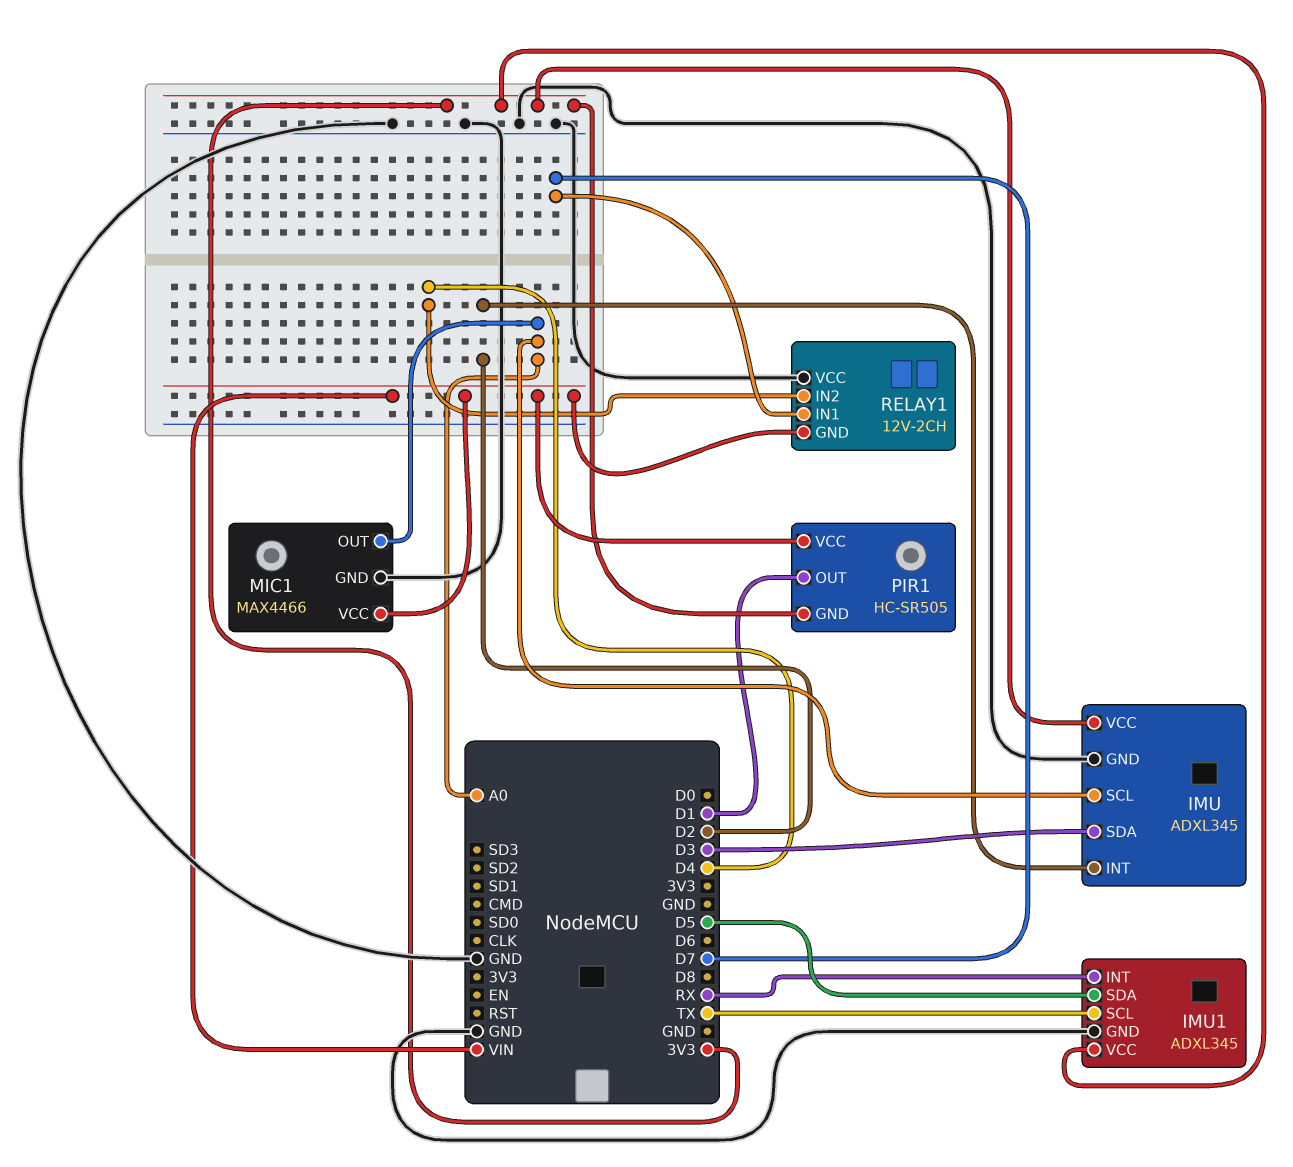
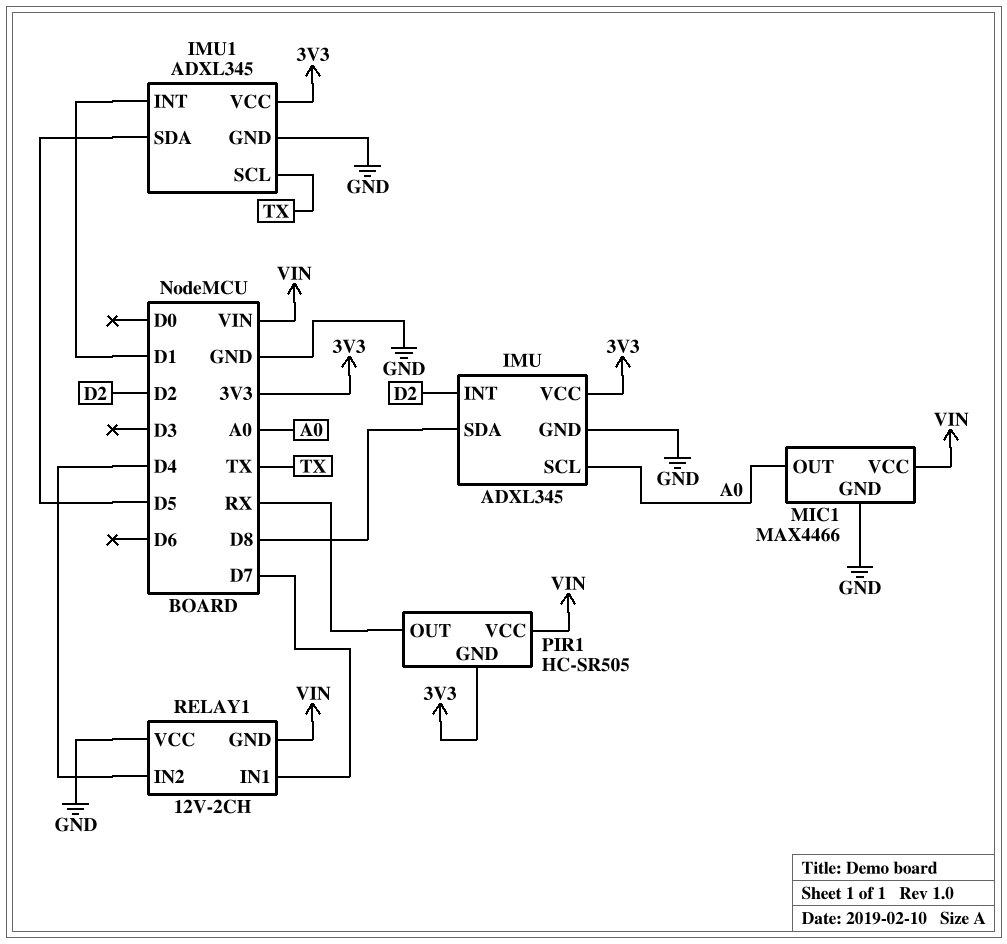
IMU pin SDA: D3 -> D8
IMU1 pin INT: RX -> D1
PIR1 pin OUT: D1 -> RX

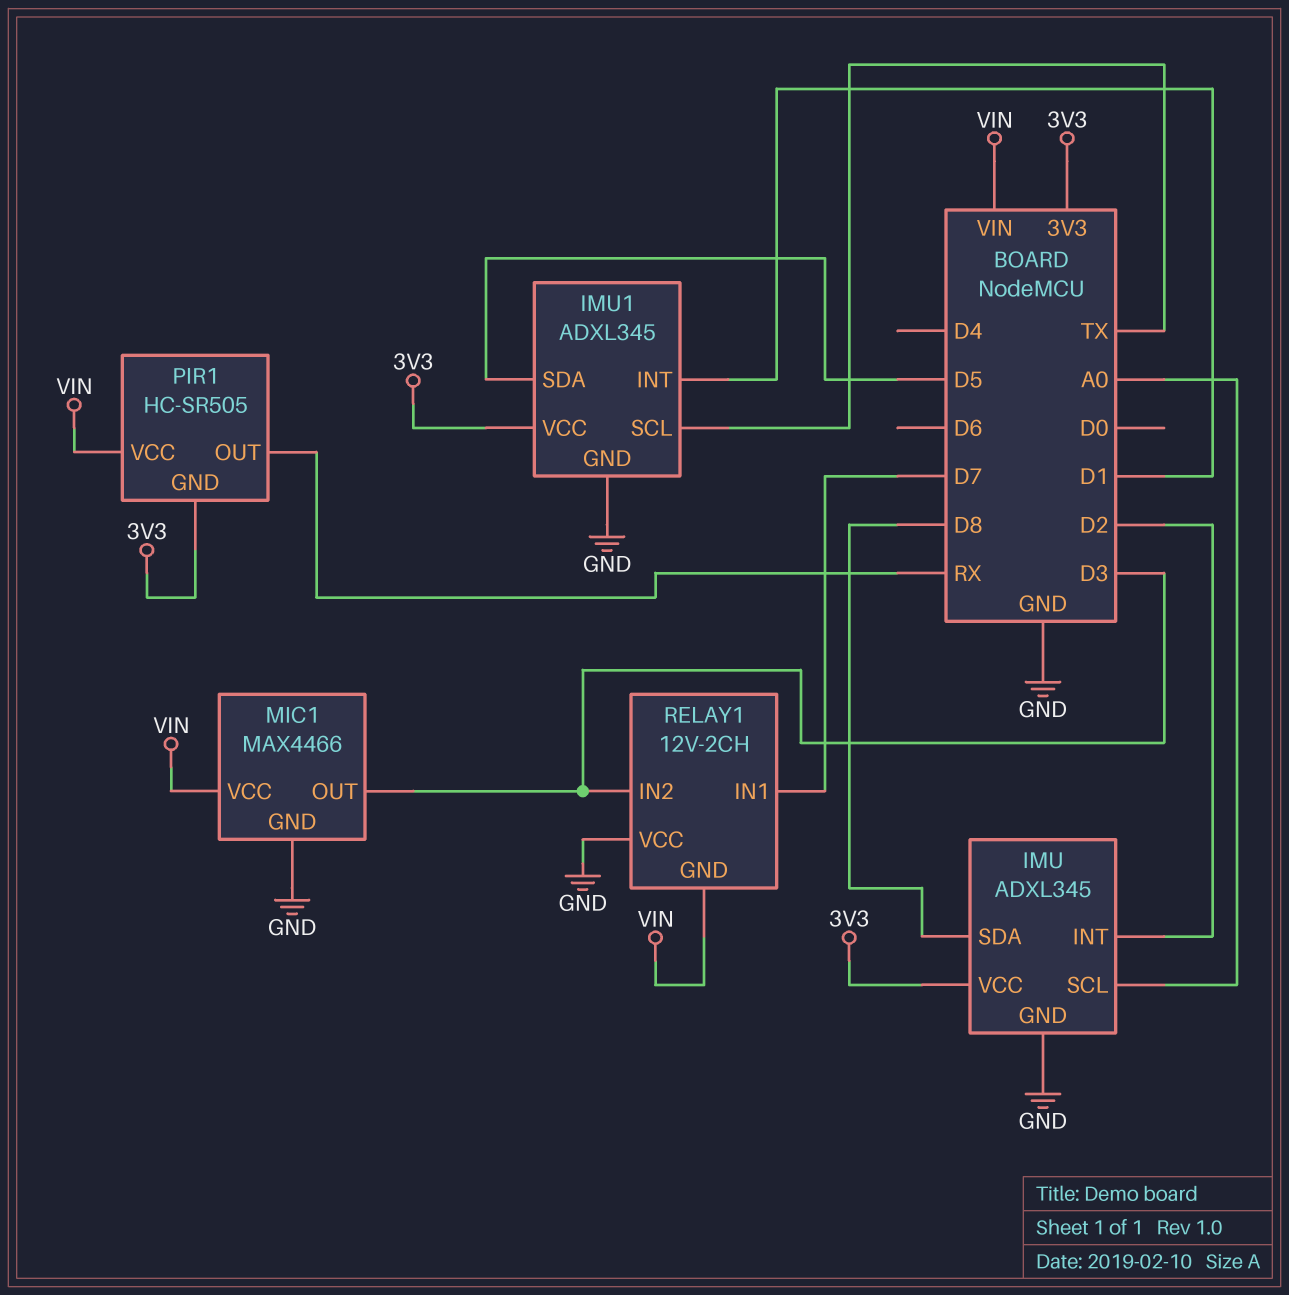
MIC1 pin OUT: A0 -> D3
RELAY1 pin IN2: D4 -> D3

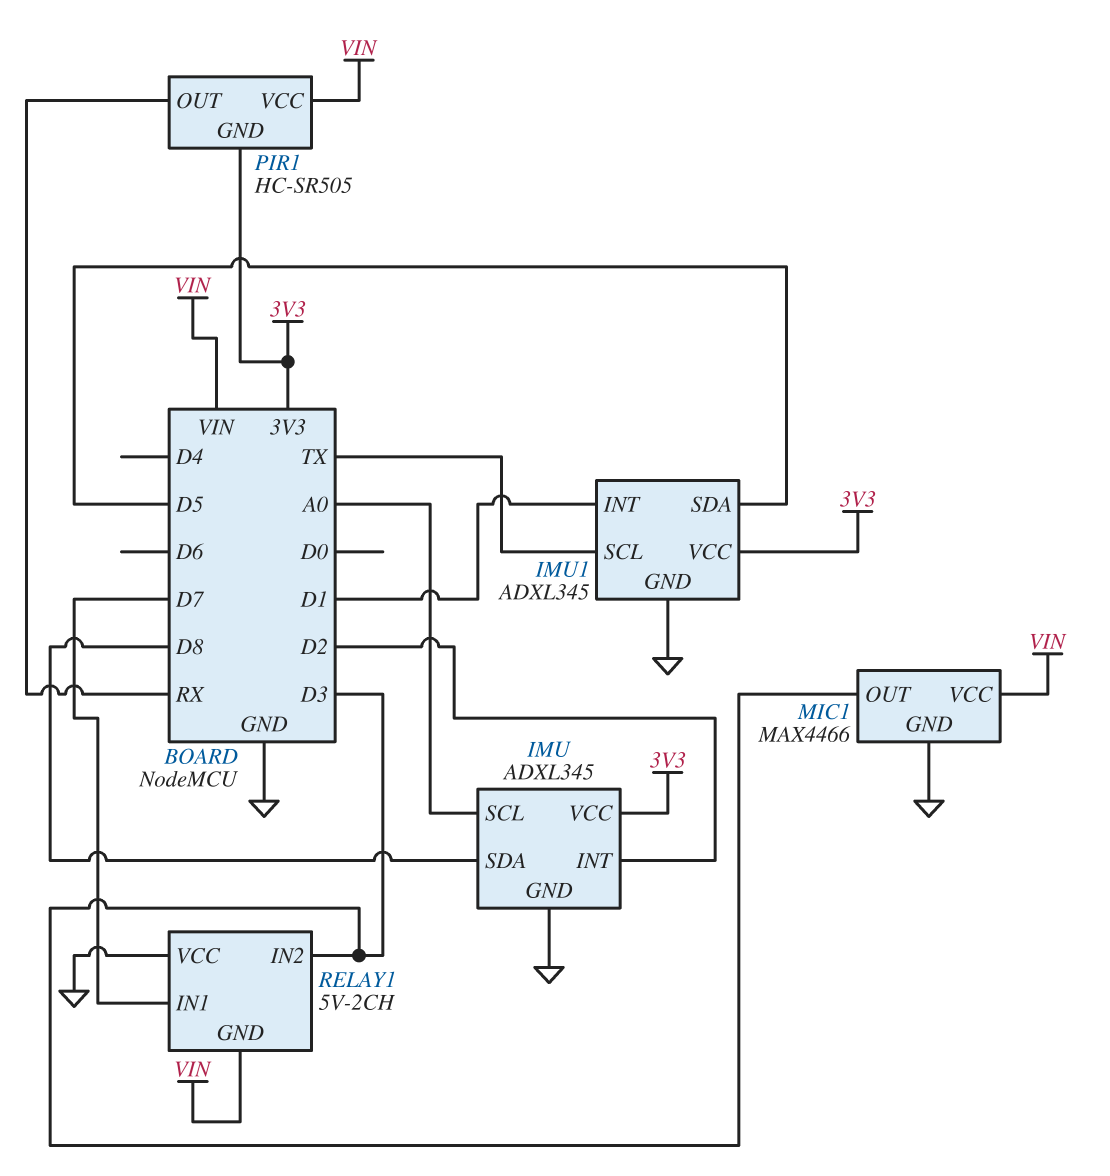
RELAY1: 12V-2CH -> 5V-2CH

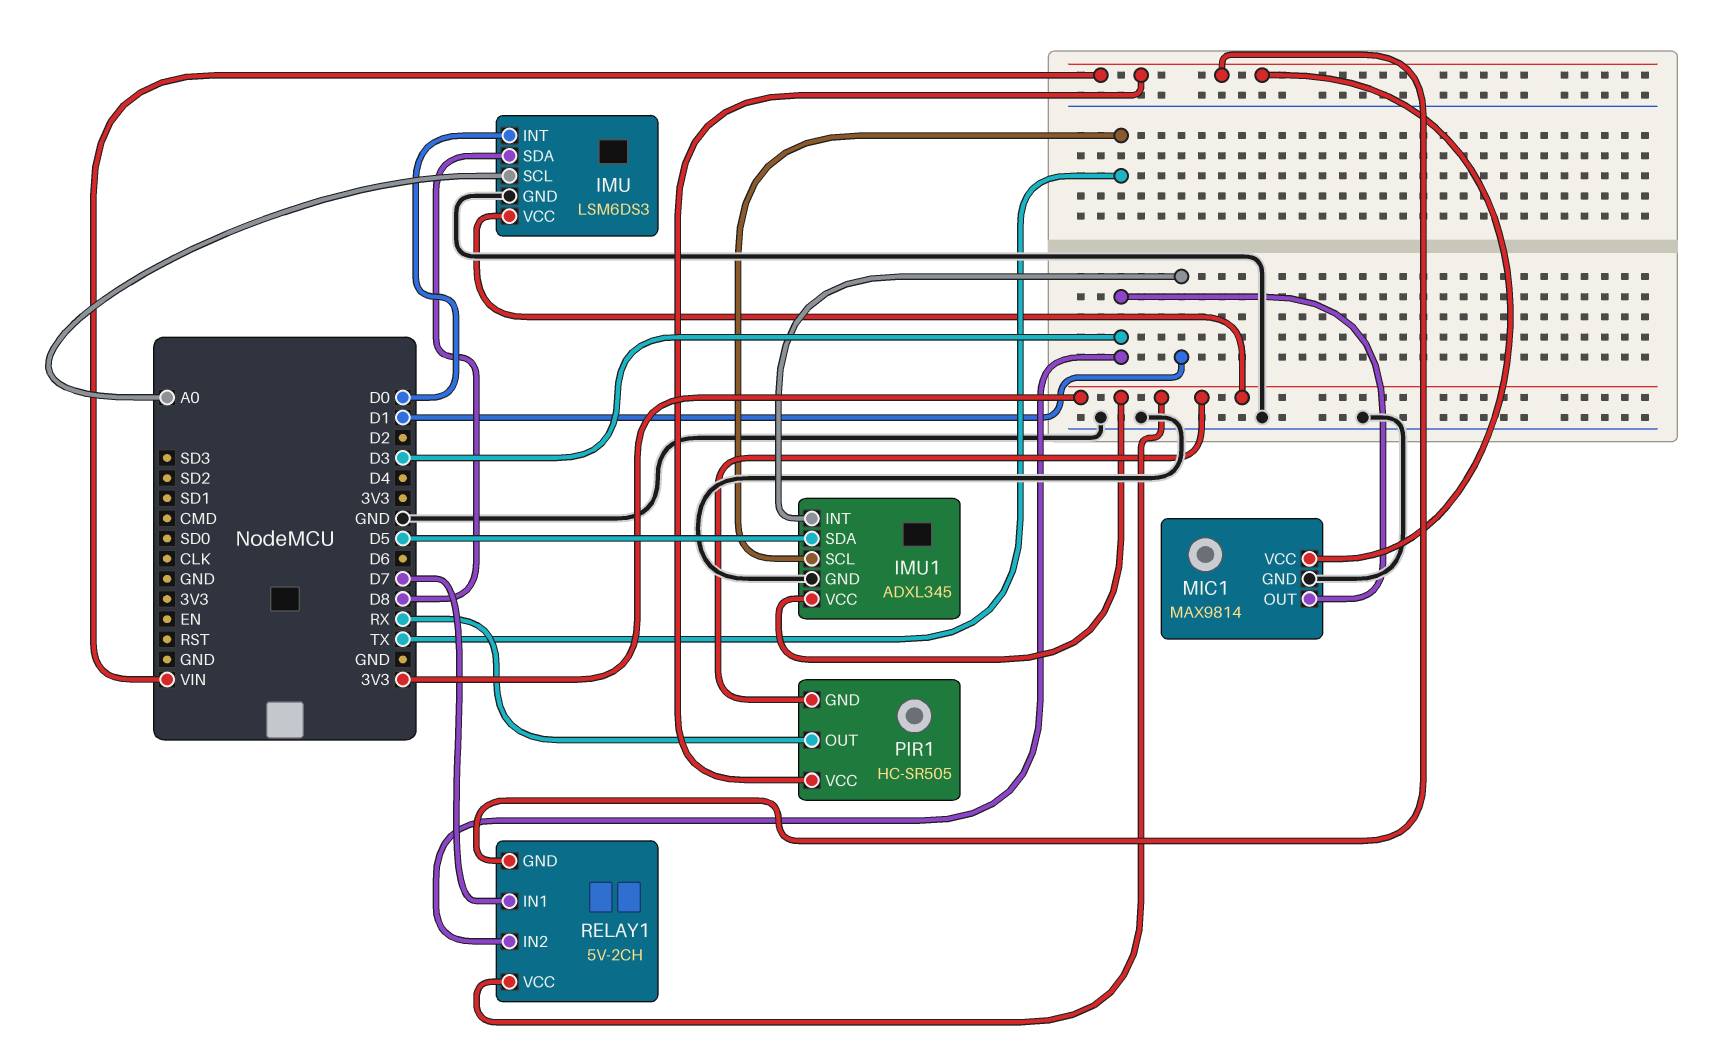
IMU: ADXL345 -> LSM6DS3
IMU pin INT: D2 -> D0
MIC1: MAX4466 -> MAX9814
RELAY1 pin VCC: GND -> 3V3

